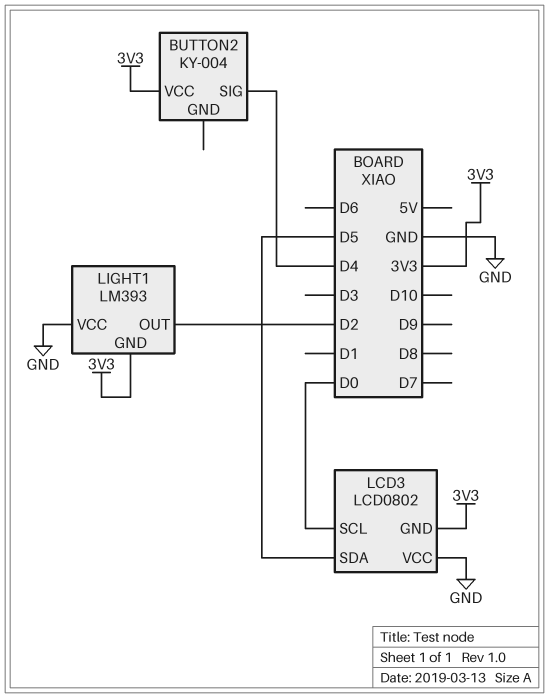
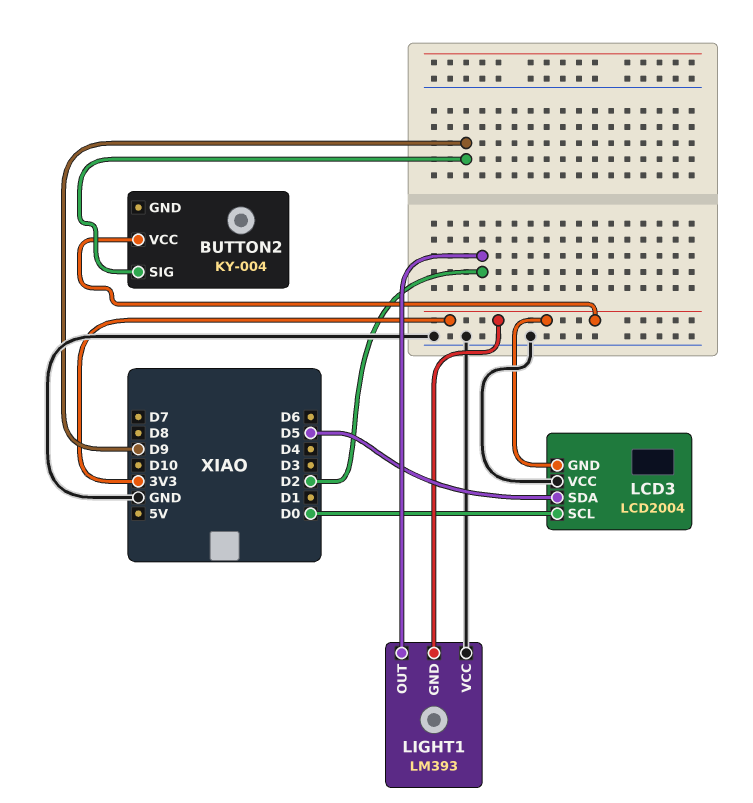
BUTTON2 pin SIG: D4 -> D9
LCD3: LCD0802 -> LCD2004

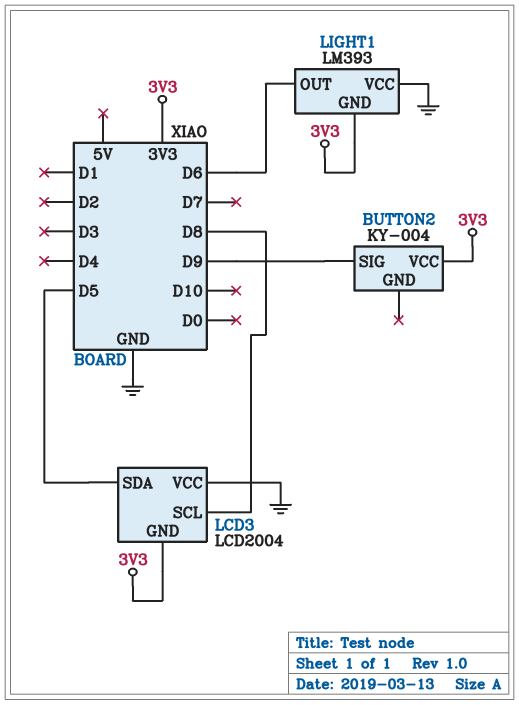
LCD3 pin SCL: D0 -> D8
LIGHT1 pin OUT: D2 -> D6

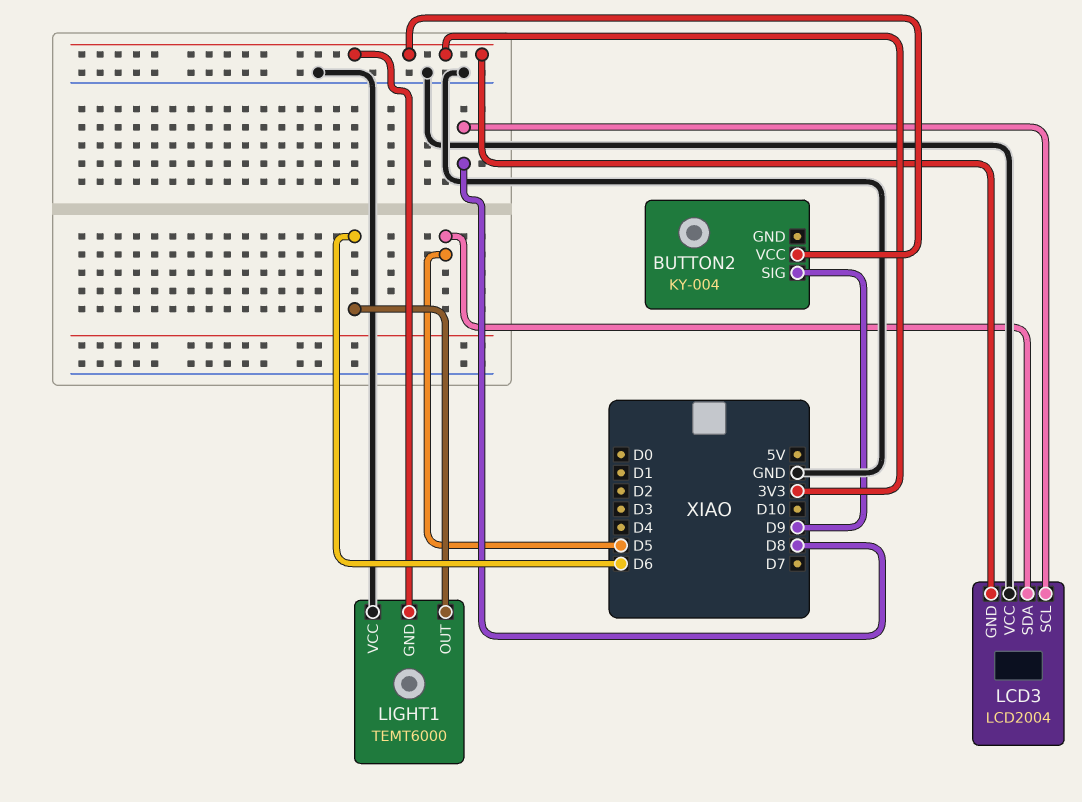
LIGHT1: LM393 -> TEMT6000

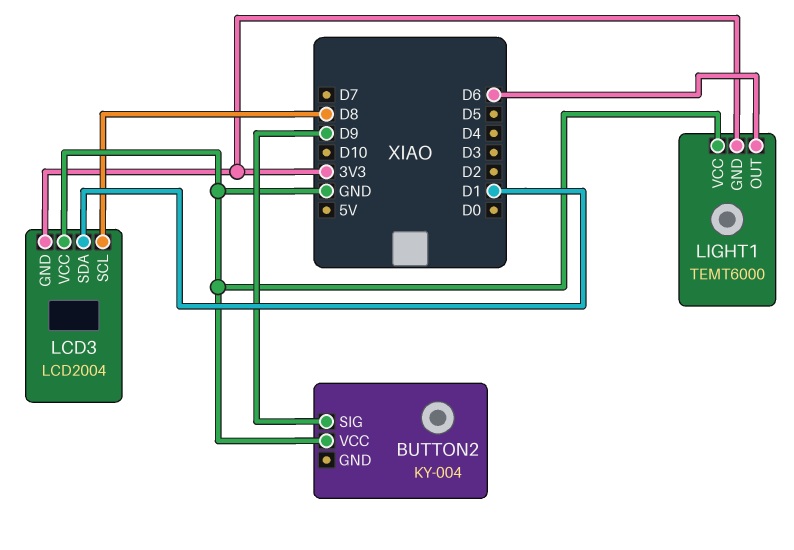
BUTTON2 pin VCC: 3V3 -> GND
LCD3 pin SDA: D5 -> D1

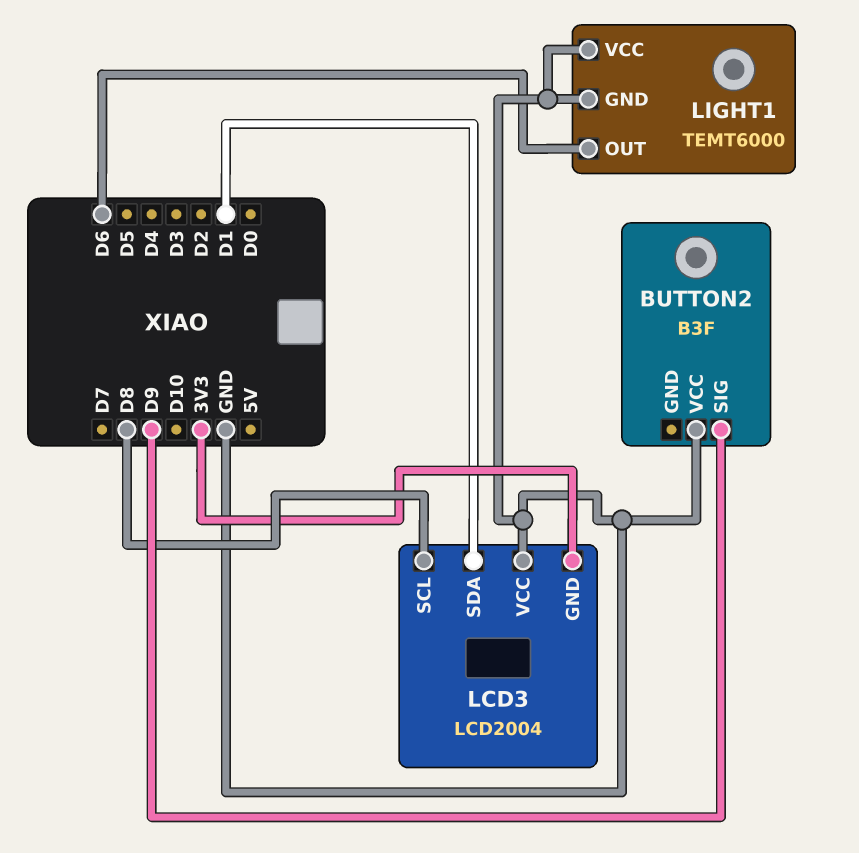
BUTTON2: KY-004 -> B3F
LIGHT1 pin GND: 3V3 -> GND

